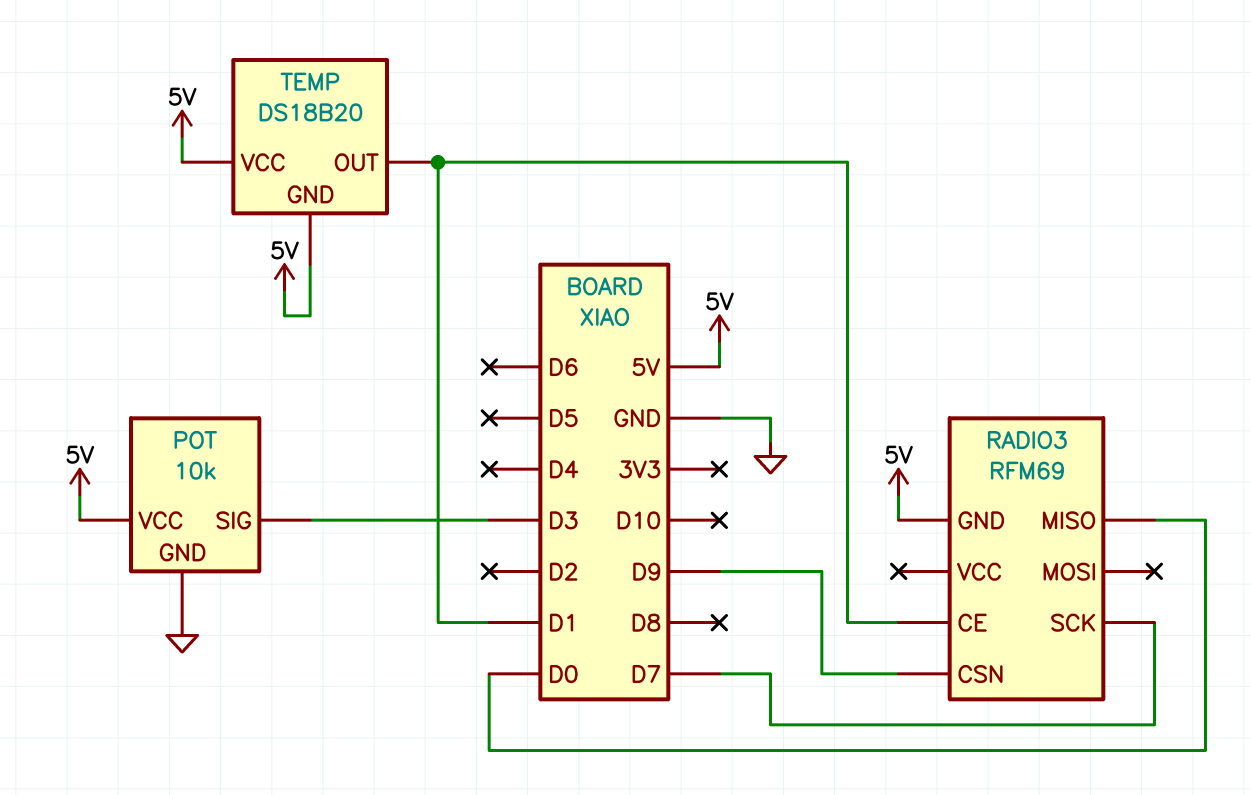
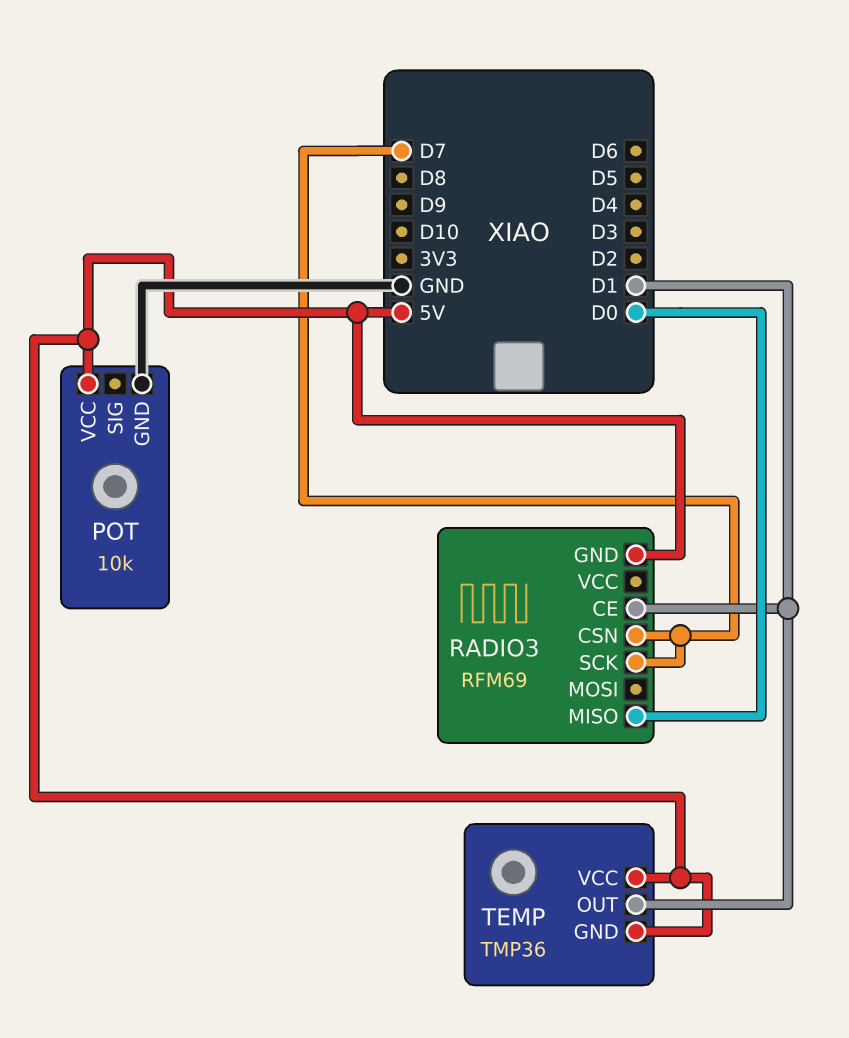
POT pin SIG: D3 -> none
RADIO3 pin CSN: D9 -> D7
TEMP: DS18B20 -> TMP36

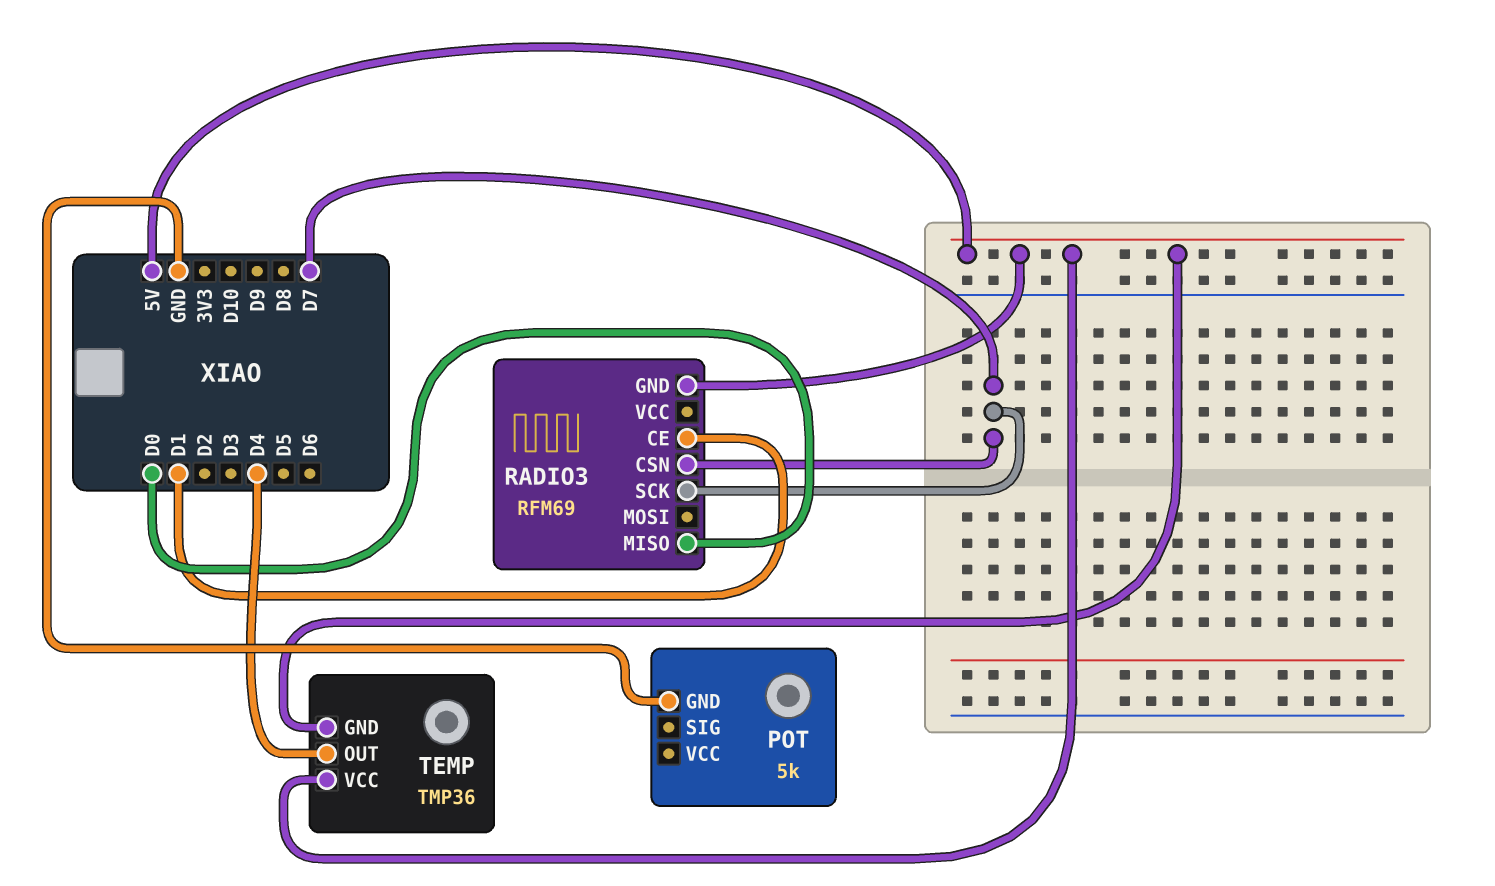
POT: 10k -> 5k
POT pin VCC: 5V -> none
TEMP pin OUT: D1 -> D4

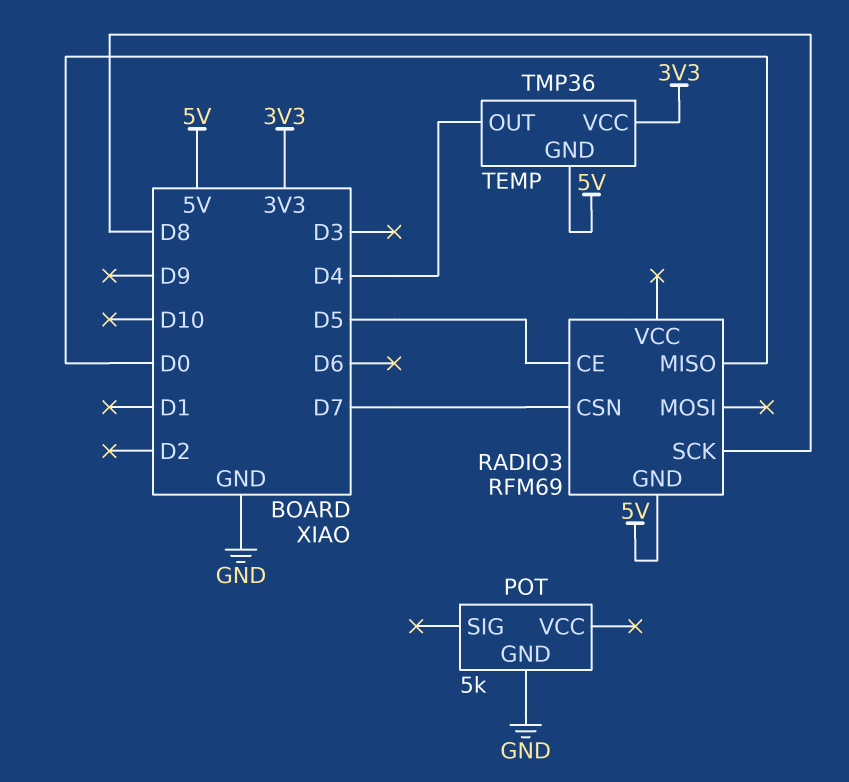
RADIO3 pin CE: D1 -> D5
RADIO3 pin SCK: D7 -> D8
TEMP pin VCC: 5V -> 3V3

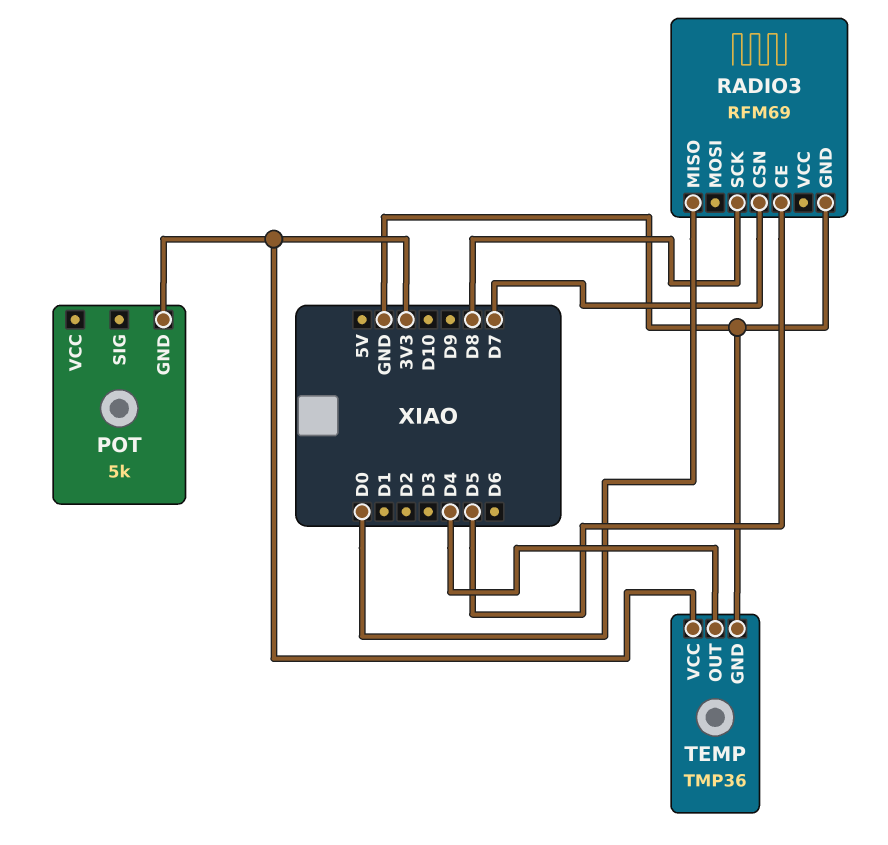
POT pin GND: GND -> 3V3
RADIO3 pin GND: 5V -> GND
TEMP pin GND: 5V -> GND

